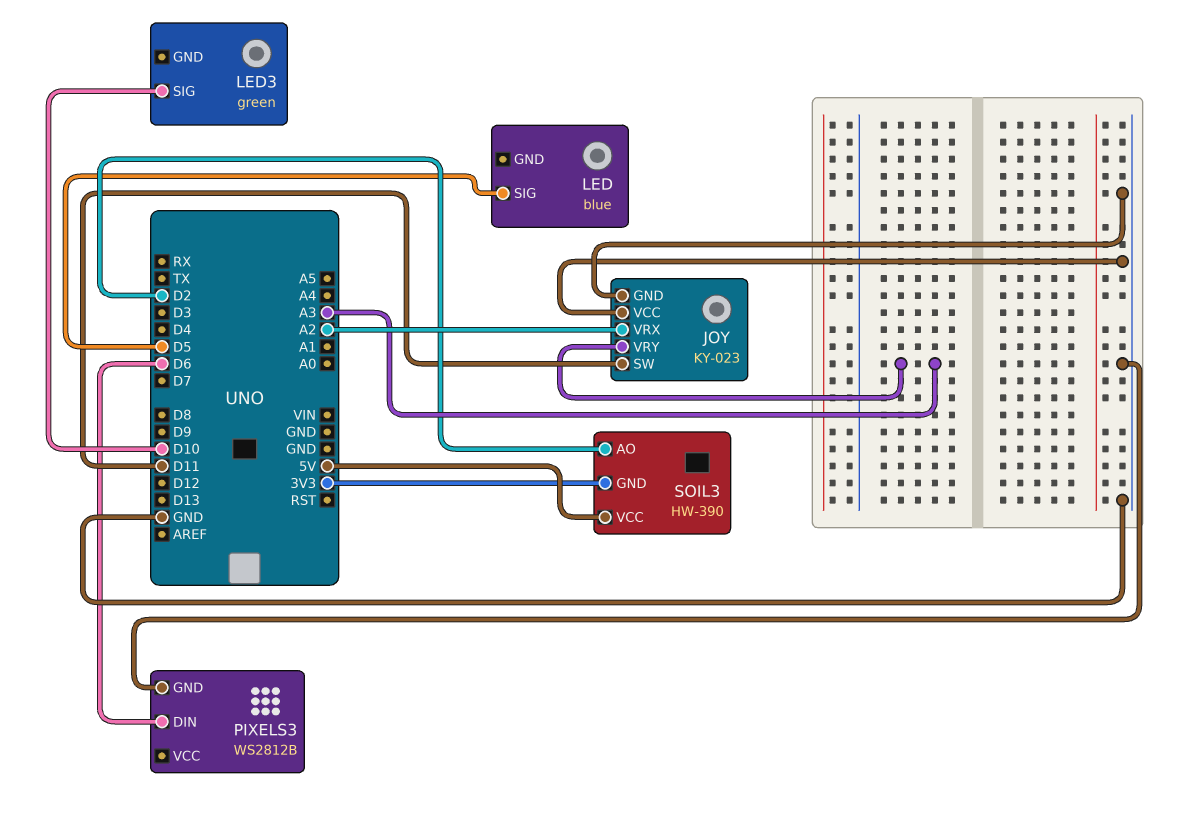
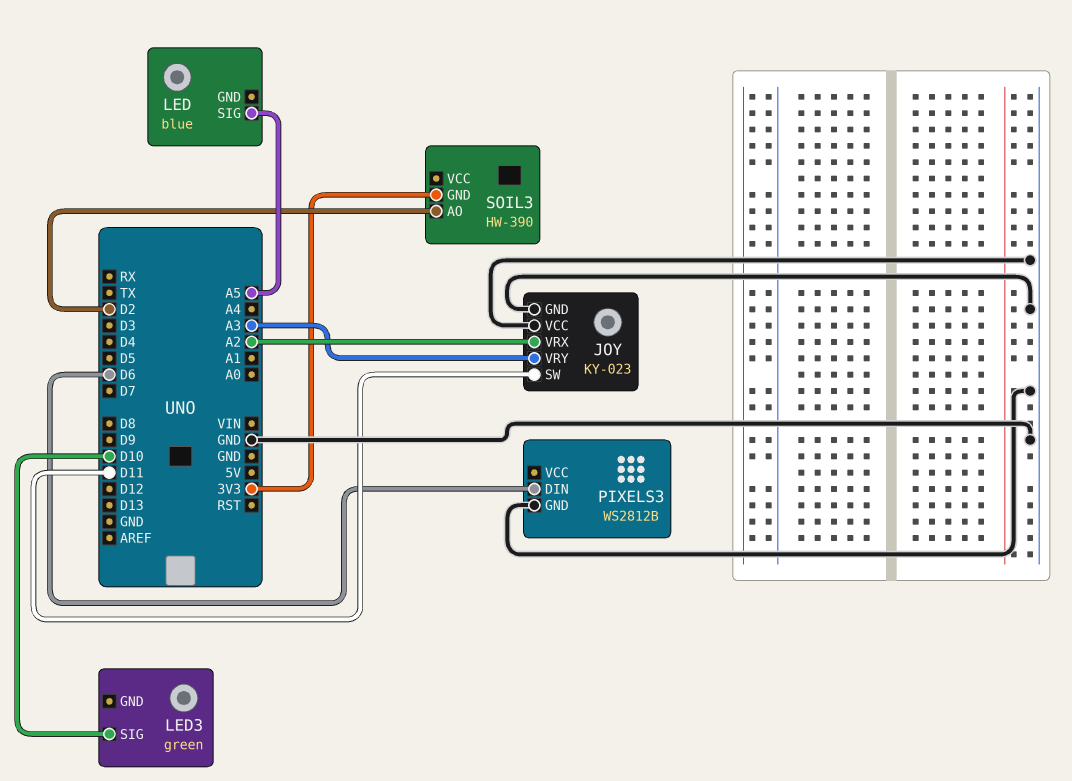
LED pin SIG: D5 -> A5
SOIL3 pin VCC: 5V -> none

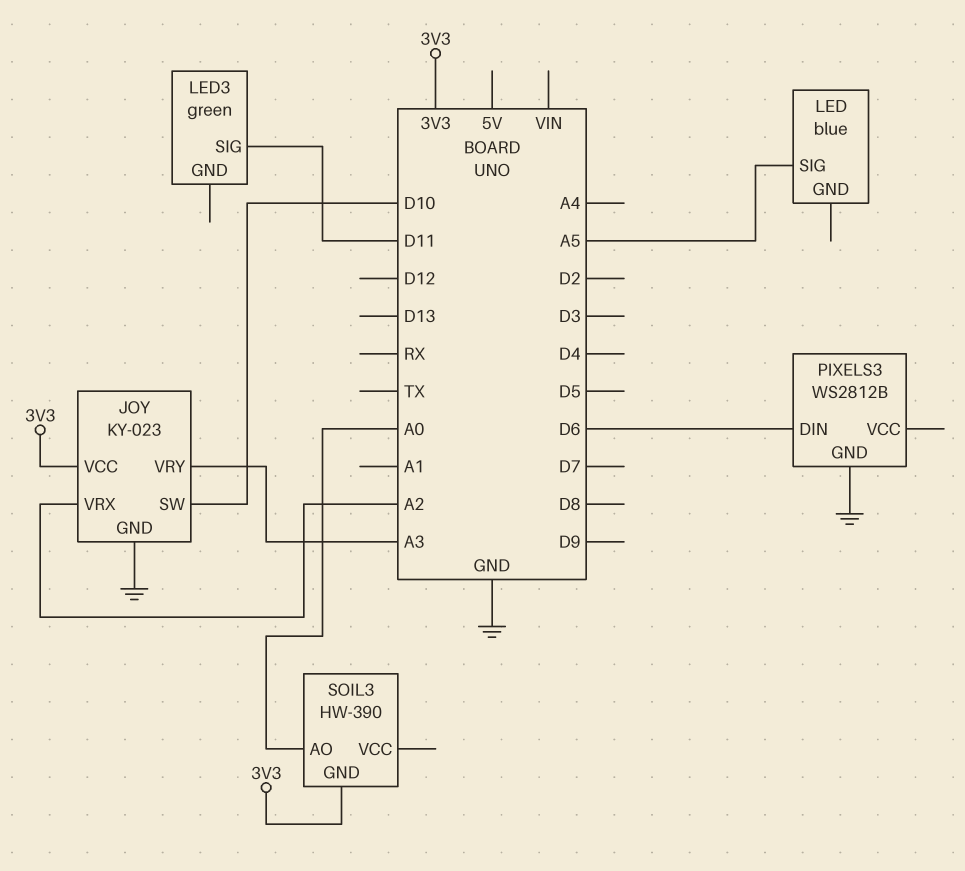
JOY pin SW: D11 -> D10
JOY pin VCC: GND -> 3V3
LED3 pin SIG: D10 -> D11
SOIL3 pin AO: D2 -> A0

